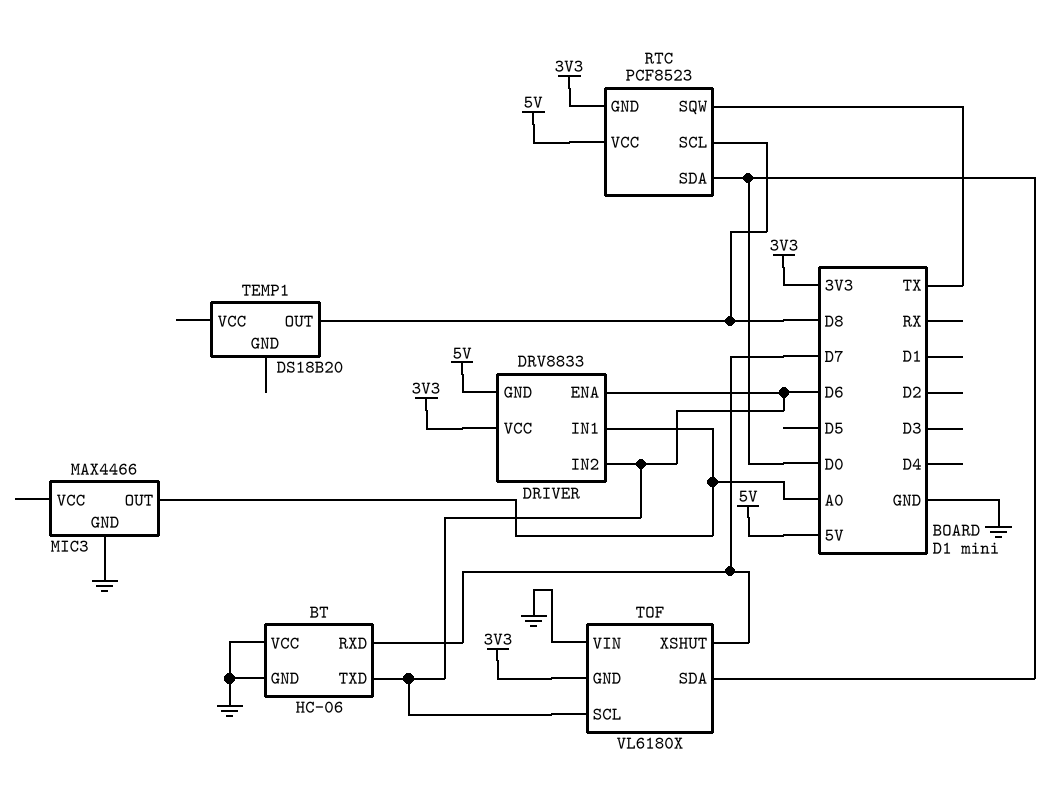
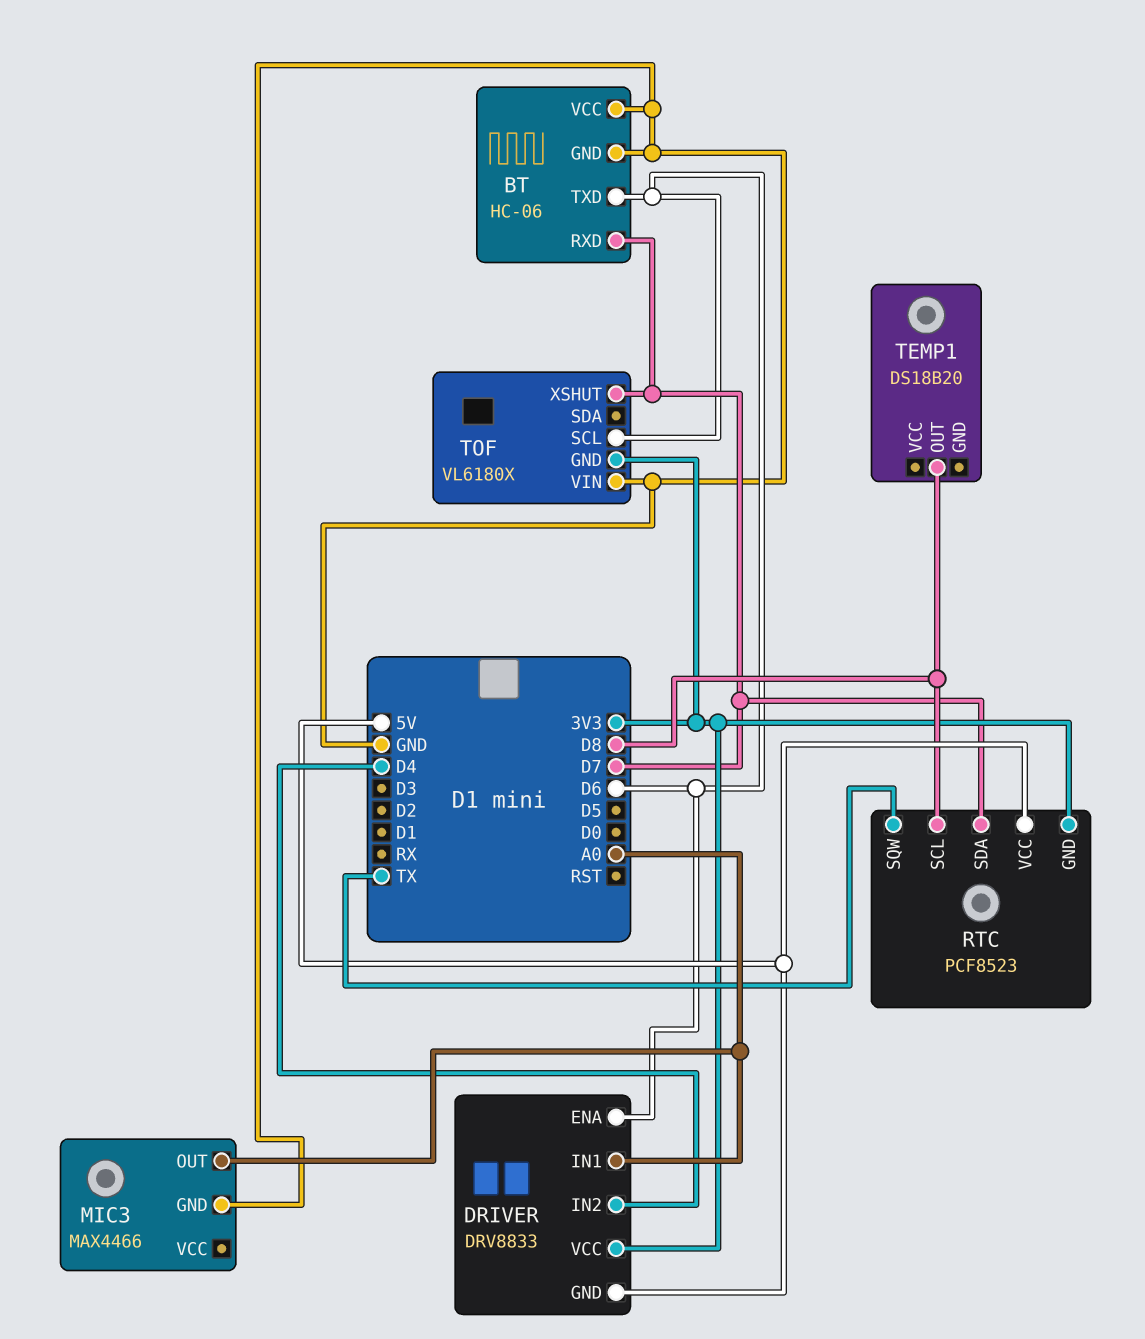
DRIVER pin IN2: D6 -> D4
RTC pin SDA: D0 -> D7
TOF pin SDA: D0 -> none

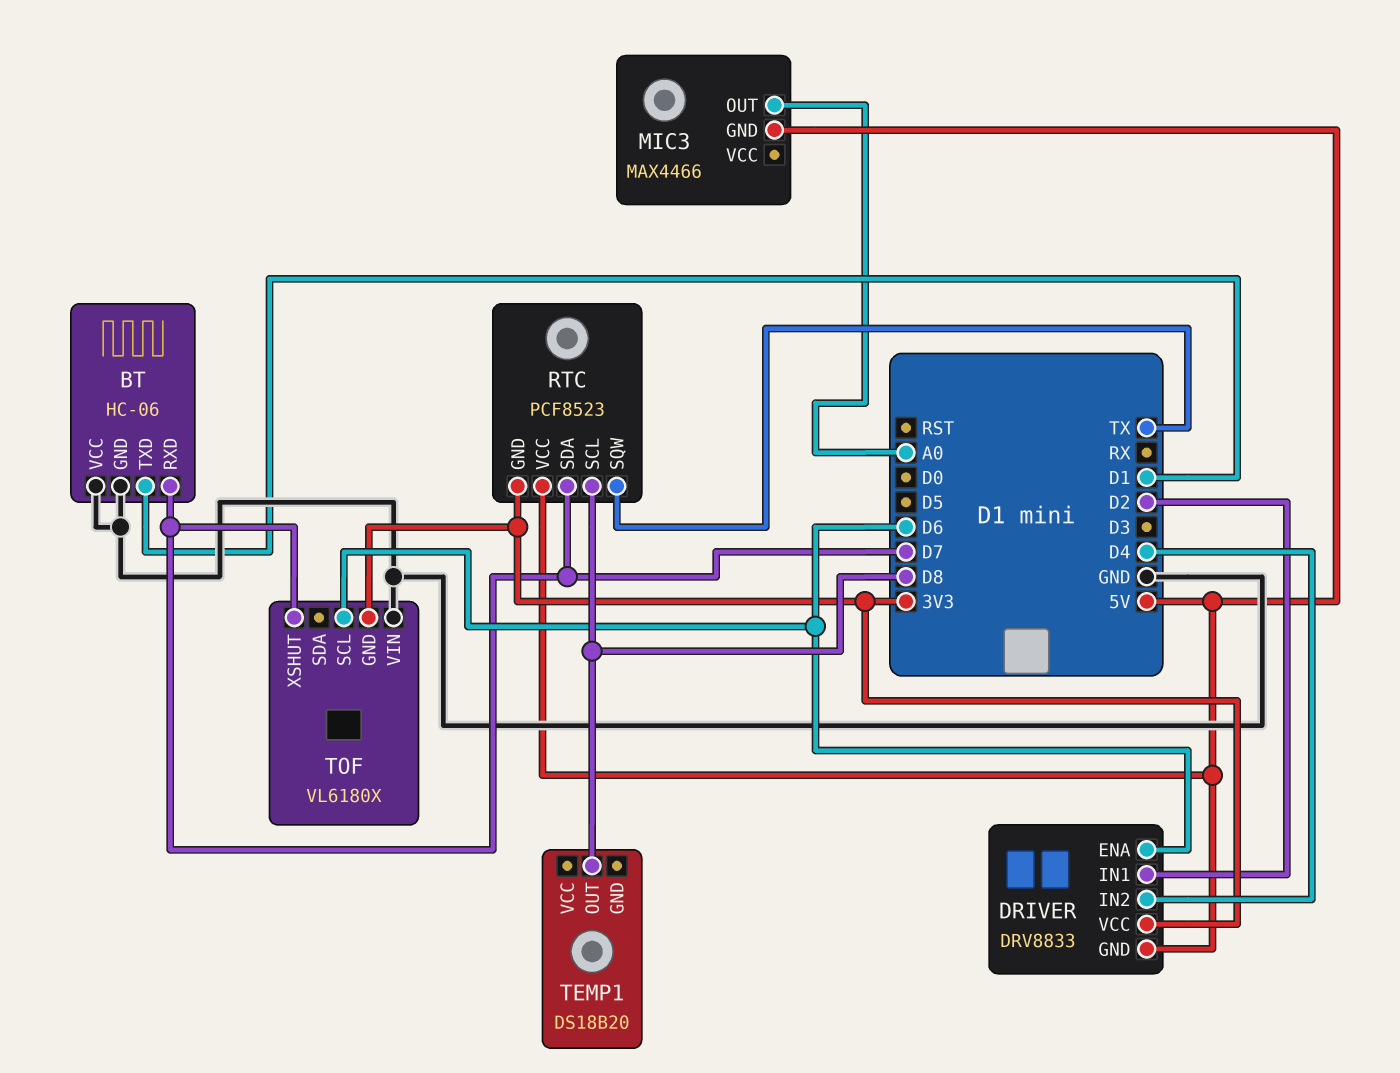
BT pin TXD: D6 -> D1
DRIVER pin IN1: A0 -> D2
MIC3 pin GND: GND -> 5V

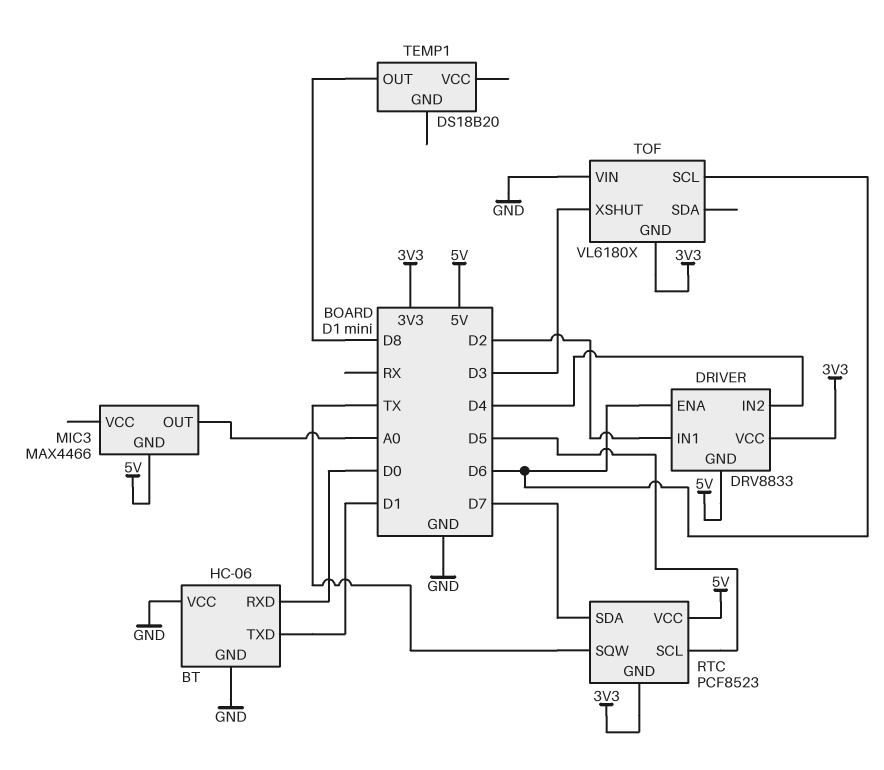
BT pin RXD: D7 -> D0
RTC pin SCL: D8 -> D5
TOF pin XSHUT: D7 -> D3

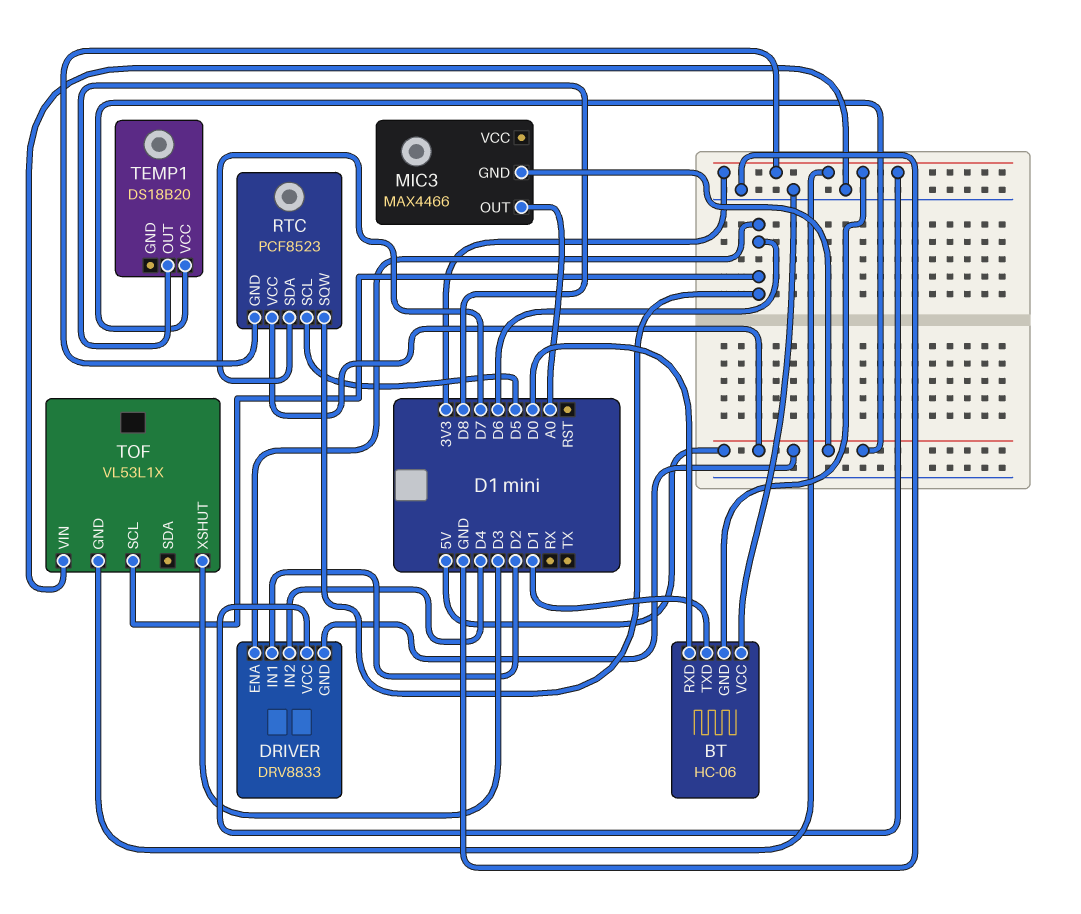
BT pin GND: GND -> 3V3
RTC pin SQW: TX -> D6
TEMP1 pin VCC: none -> 5V
TOF: VL6180X -> VL53L1X

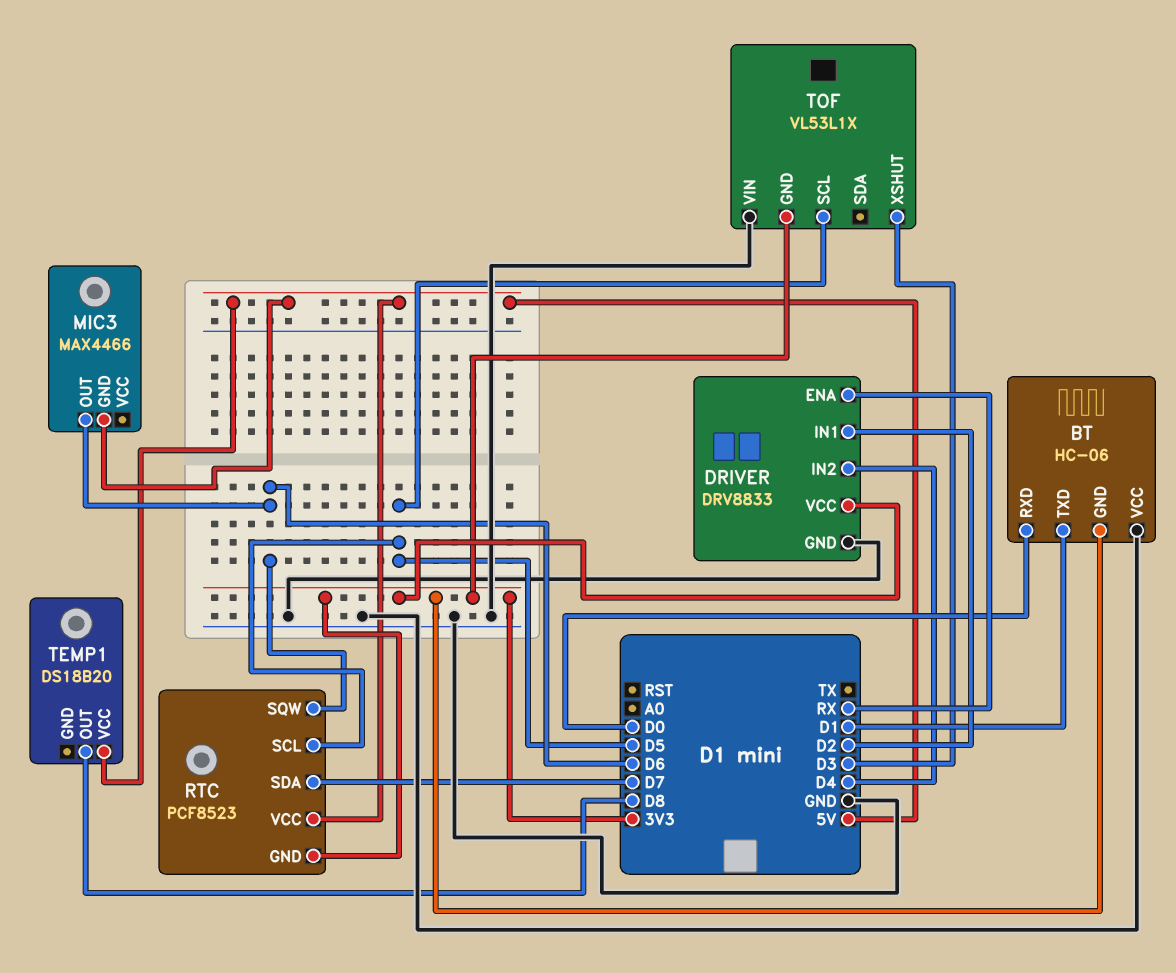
DRIVER pin ENA: D6 -> RX
DRIVER pin GND: 5V -> GND
MIC3 pin OUT: A0 -> D6
TOF pin SCL: D6 -> D5

